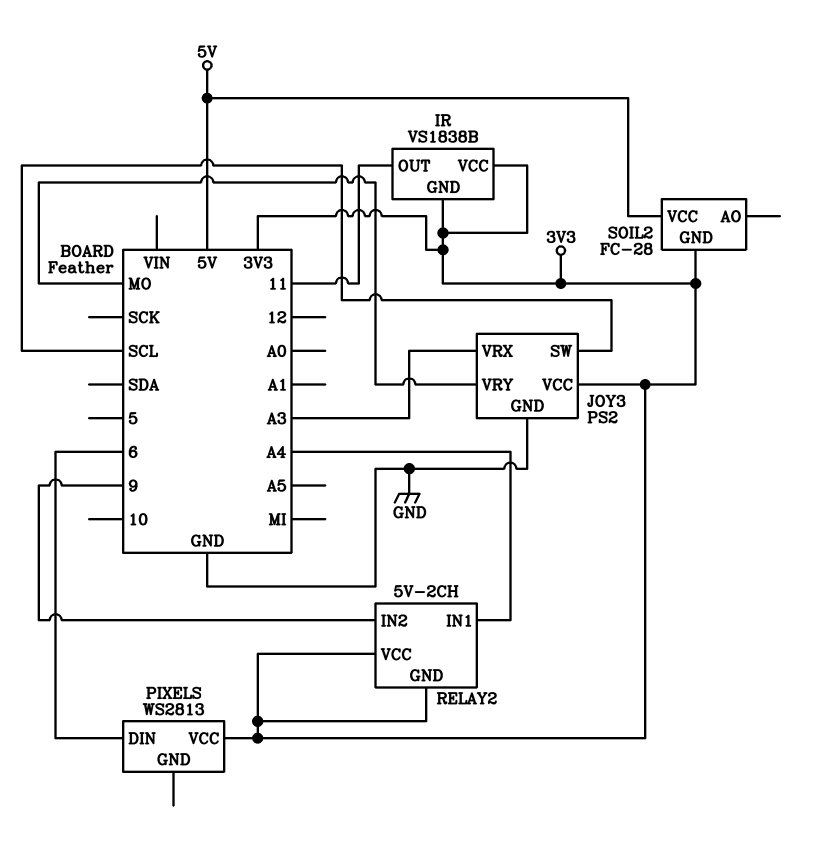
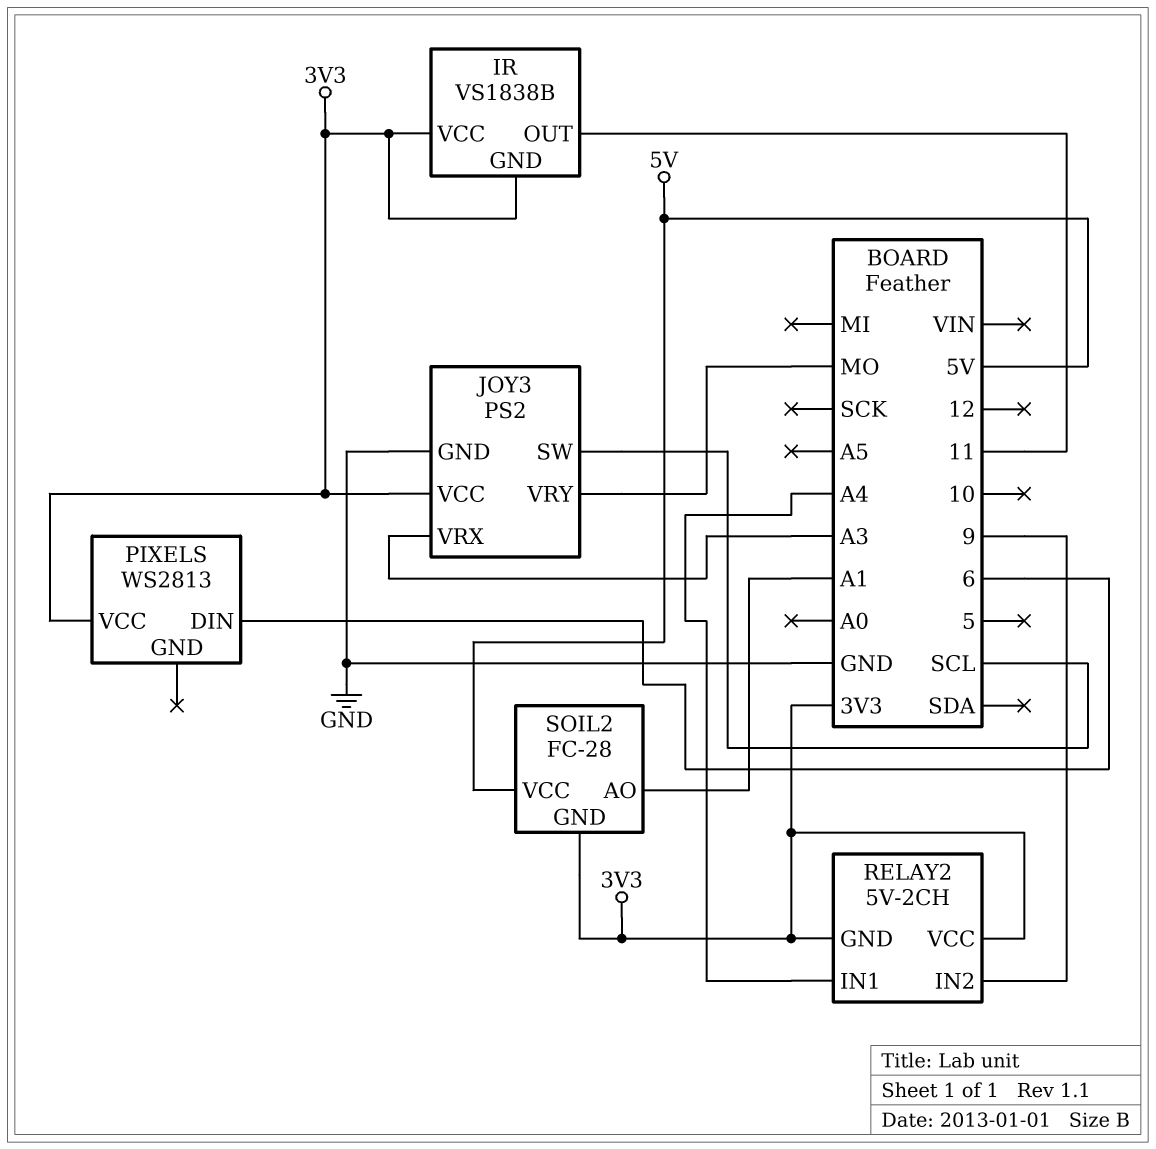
SOIL2 pin AO: none -> A1

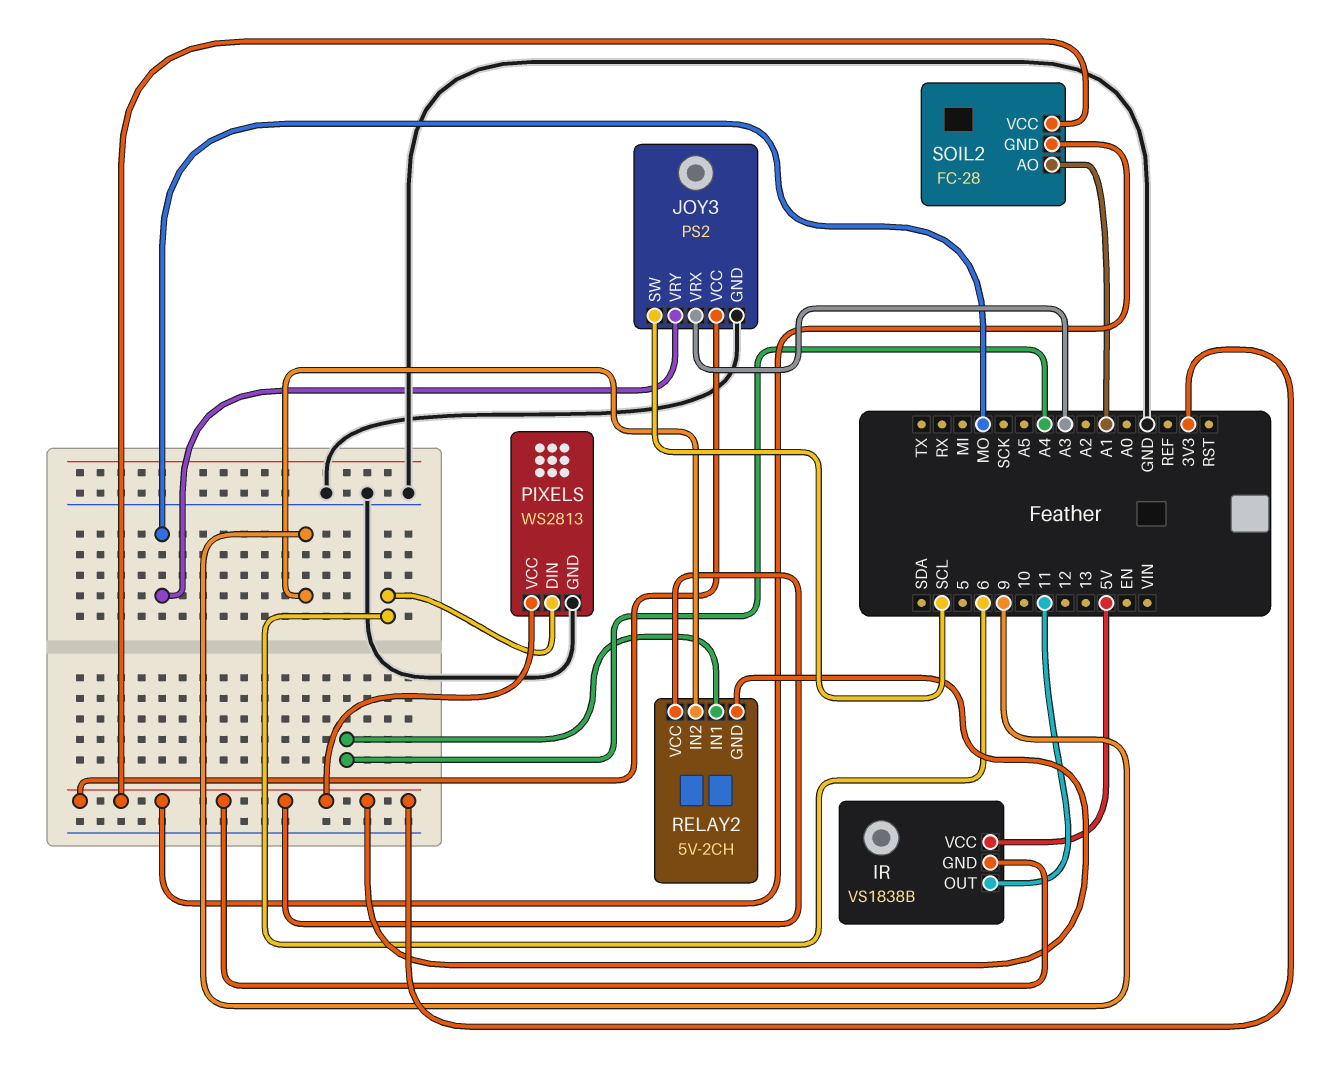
IR pin VCC: 3V3 -> 5V
PIXELS pin GND: none -> GND
SOIL2 pin VCC: 5V -> 3V3

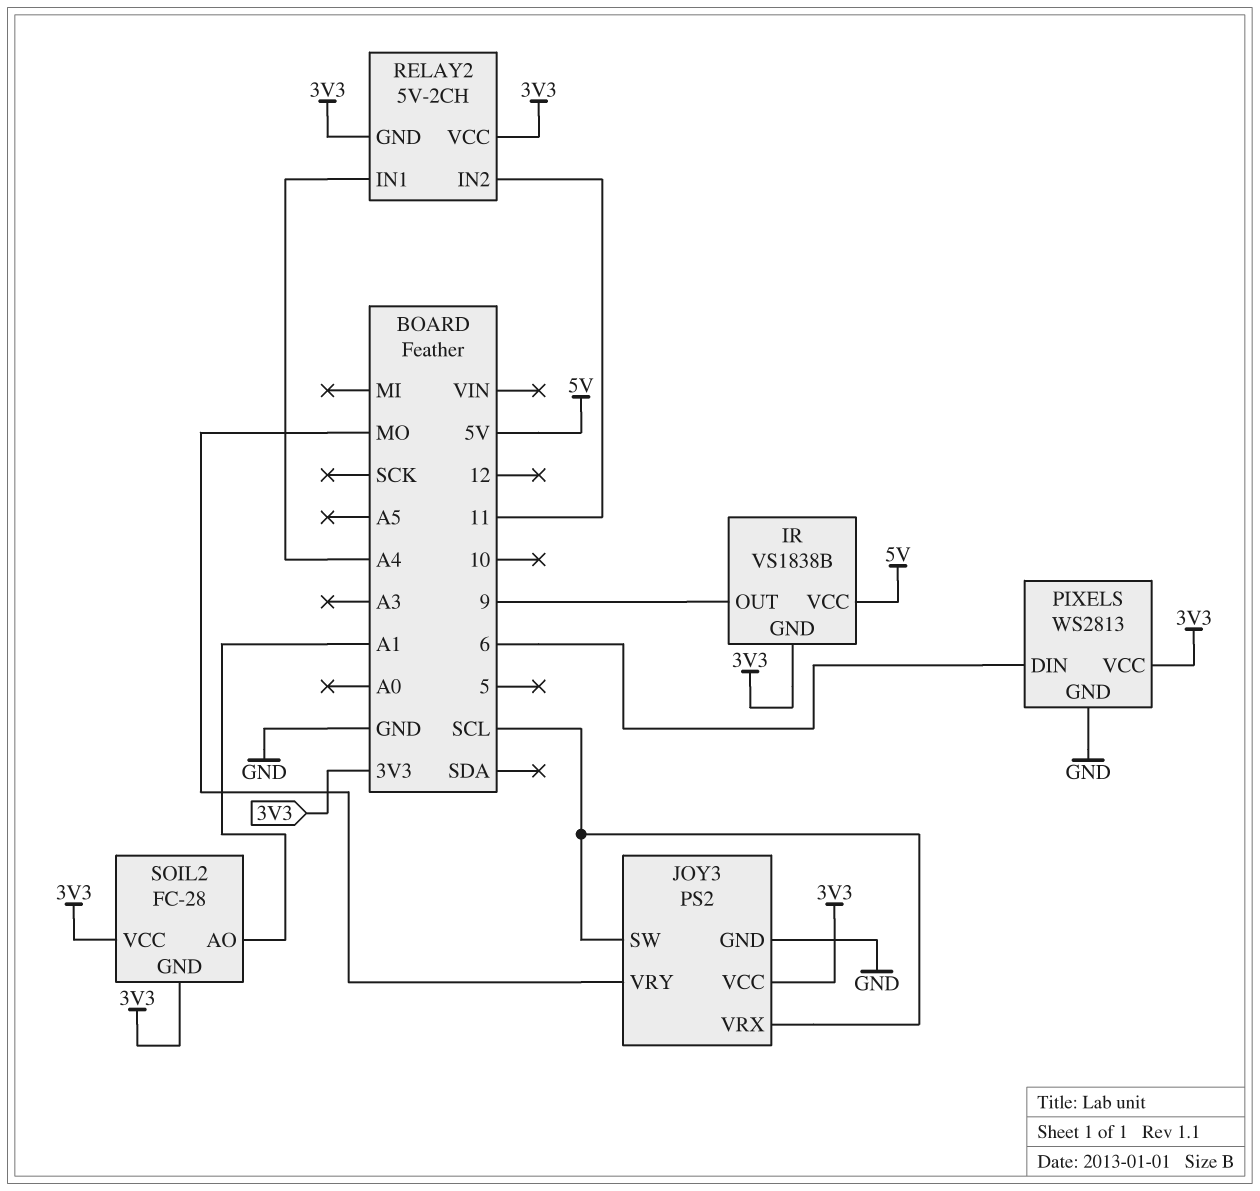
IR pin OUT: 11 -> 9
JOY3 pin VRX: A3 -> SCL
RELAY2 pin IN2: 9 -> 11

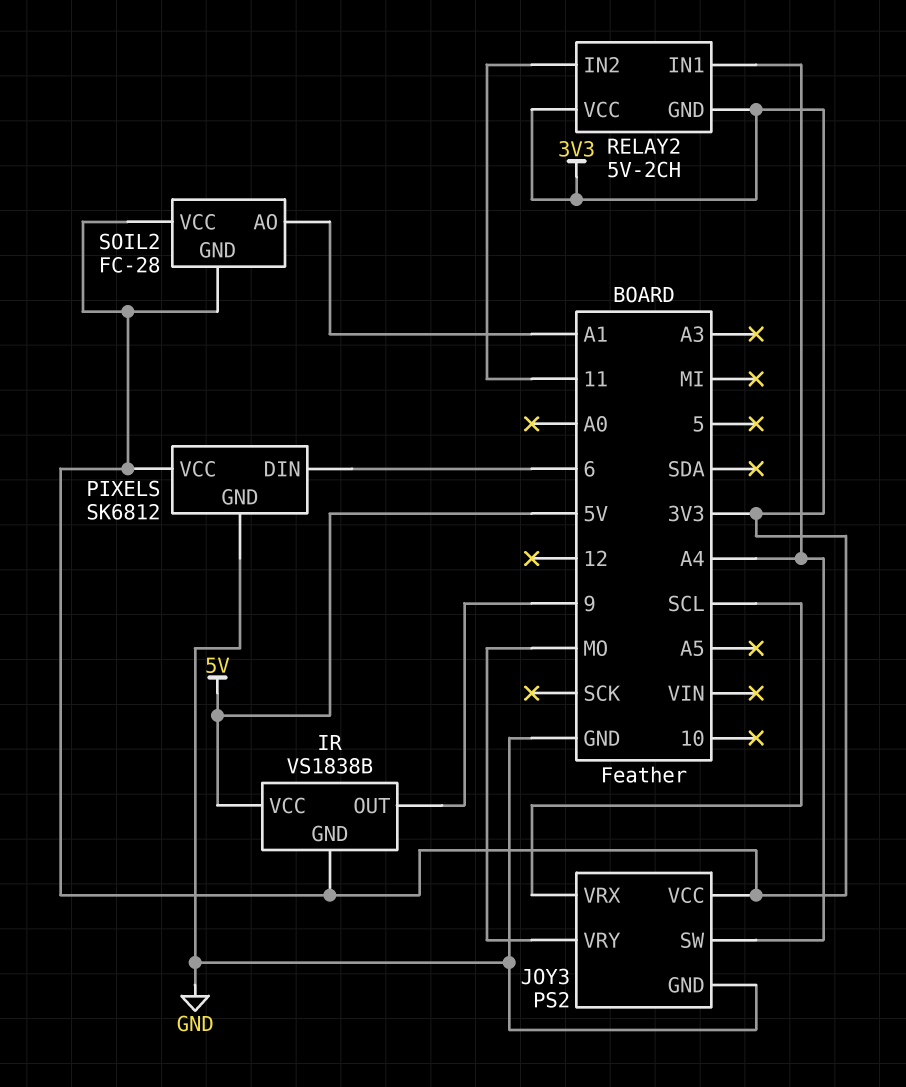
JOY3 pin SW: SCL -> A4
PIXELS: WS2813 -> SK6812

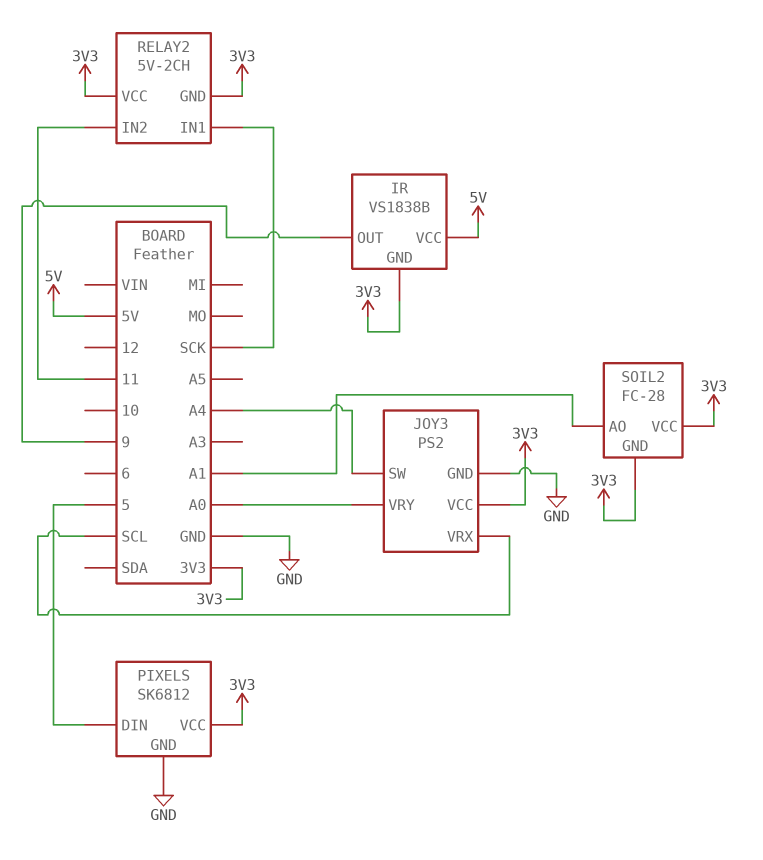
JOY3 pin VRY: MO -> A0
PIXELS pin DIN: 6 -> 5
RELAY2 pin IN1: A4 -> SCK

